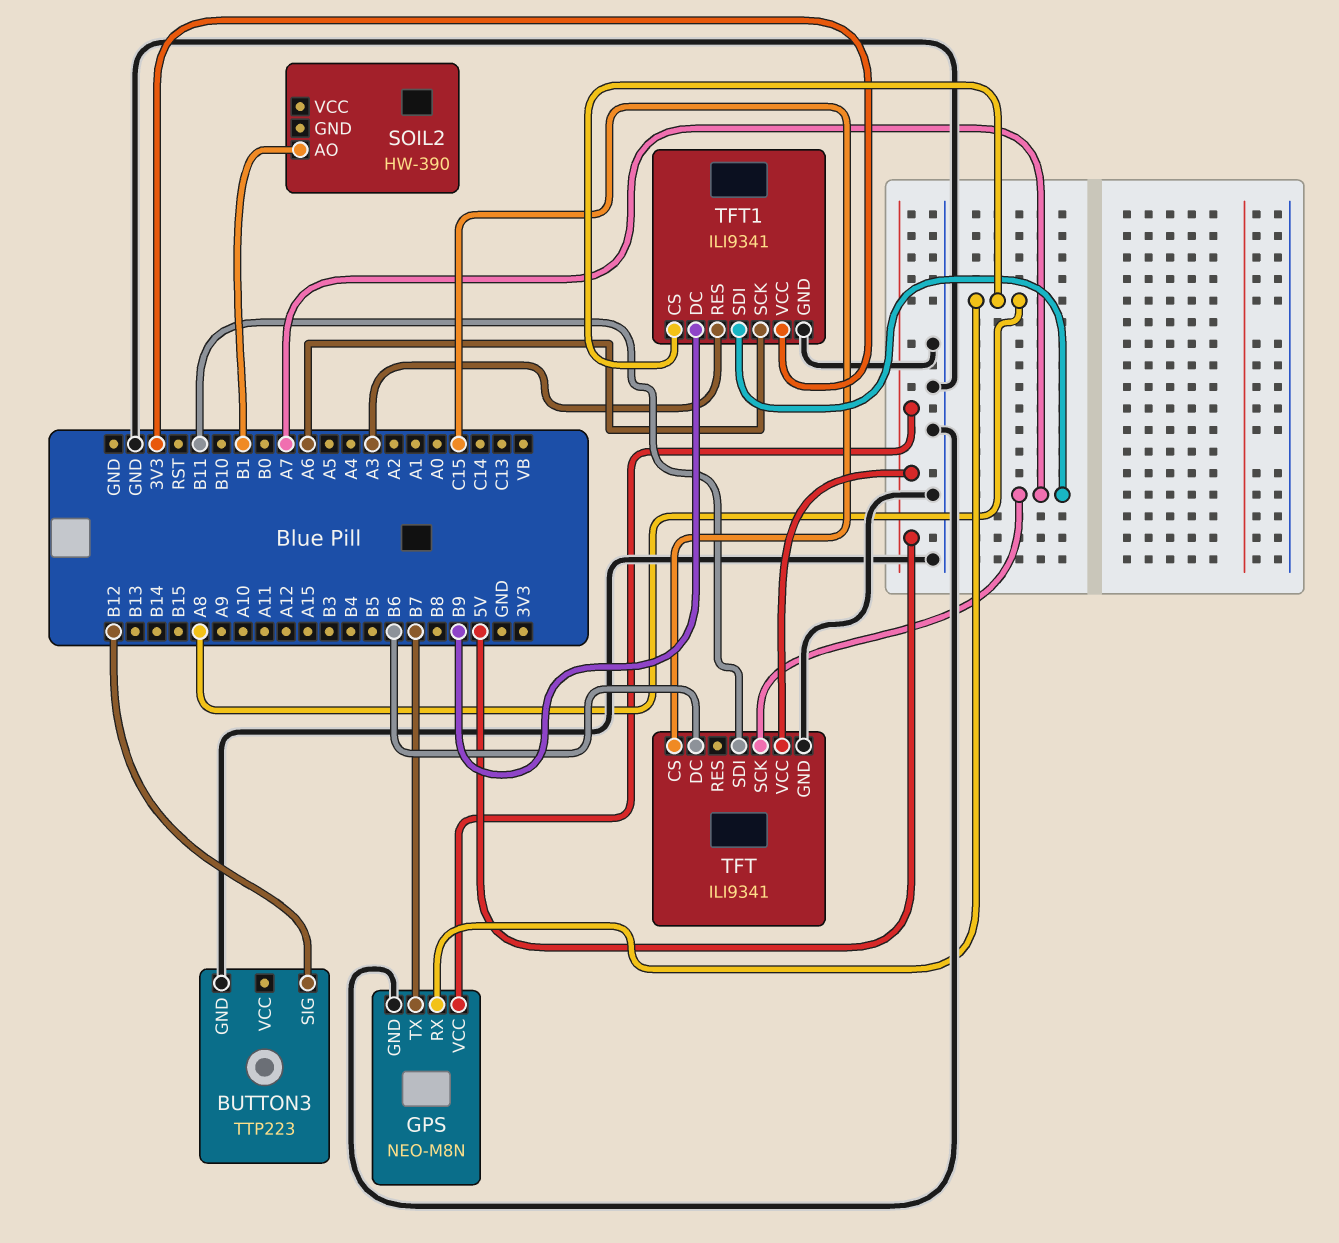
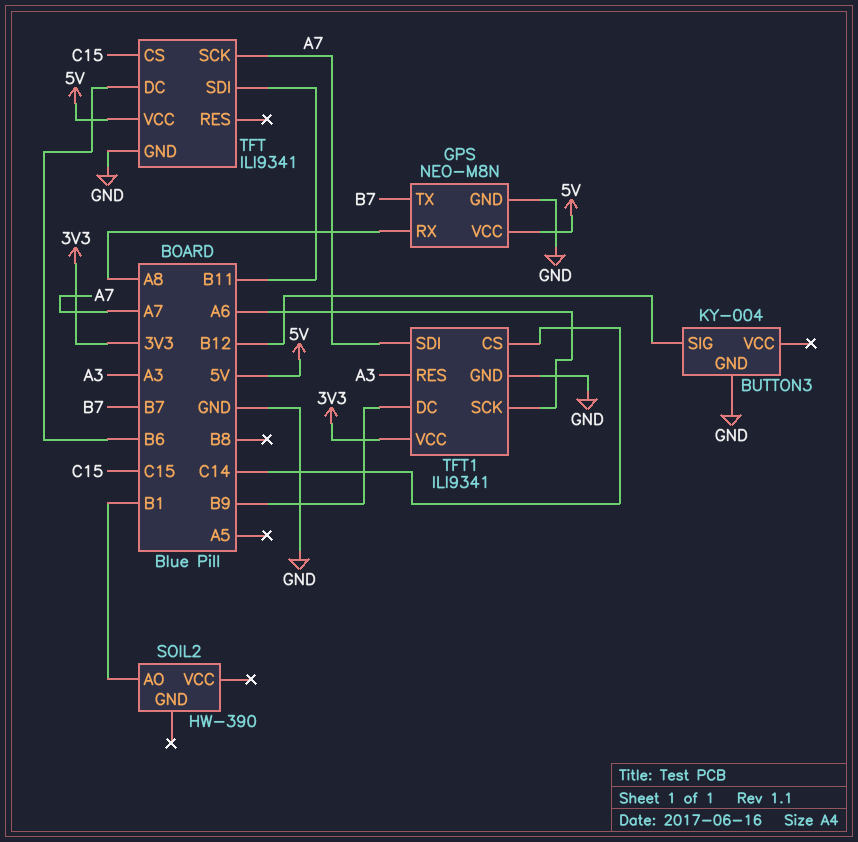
BUTTON3: TTP223 -> KY-004
TFT1 pin CS: A8 -> C14

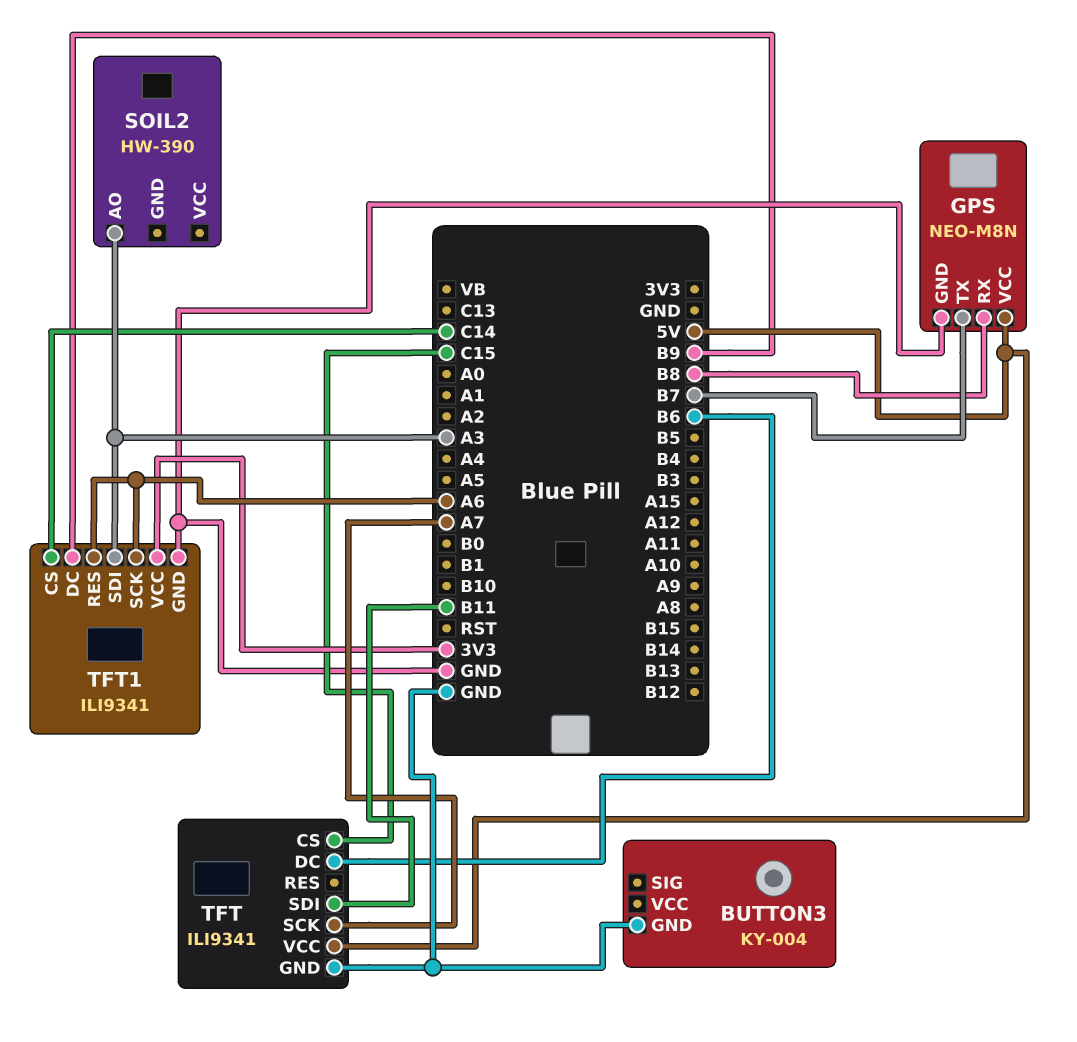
BUTTON3 pin SIG: B12 -> none
GPS pin RX: A8 -> B8
SOIL2 pin AO: B1 -> A3
TFT1 pin RES: A3 -> A6
TFT1 pin SDI: A7 -> A3

